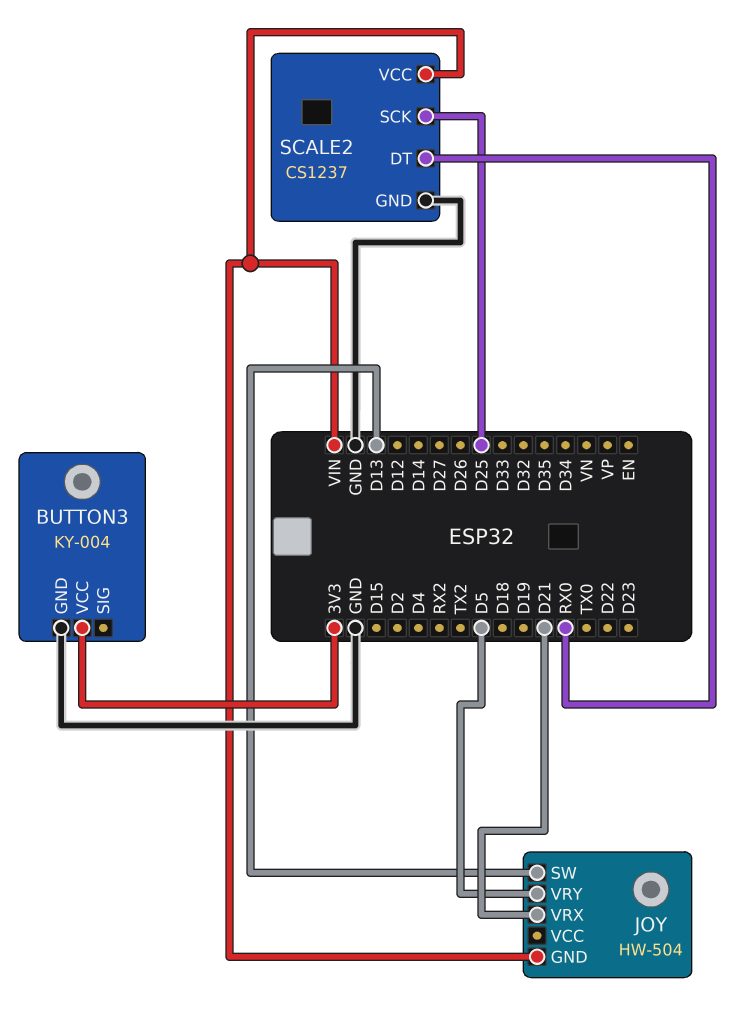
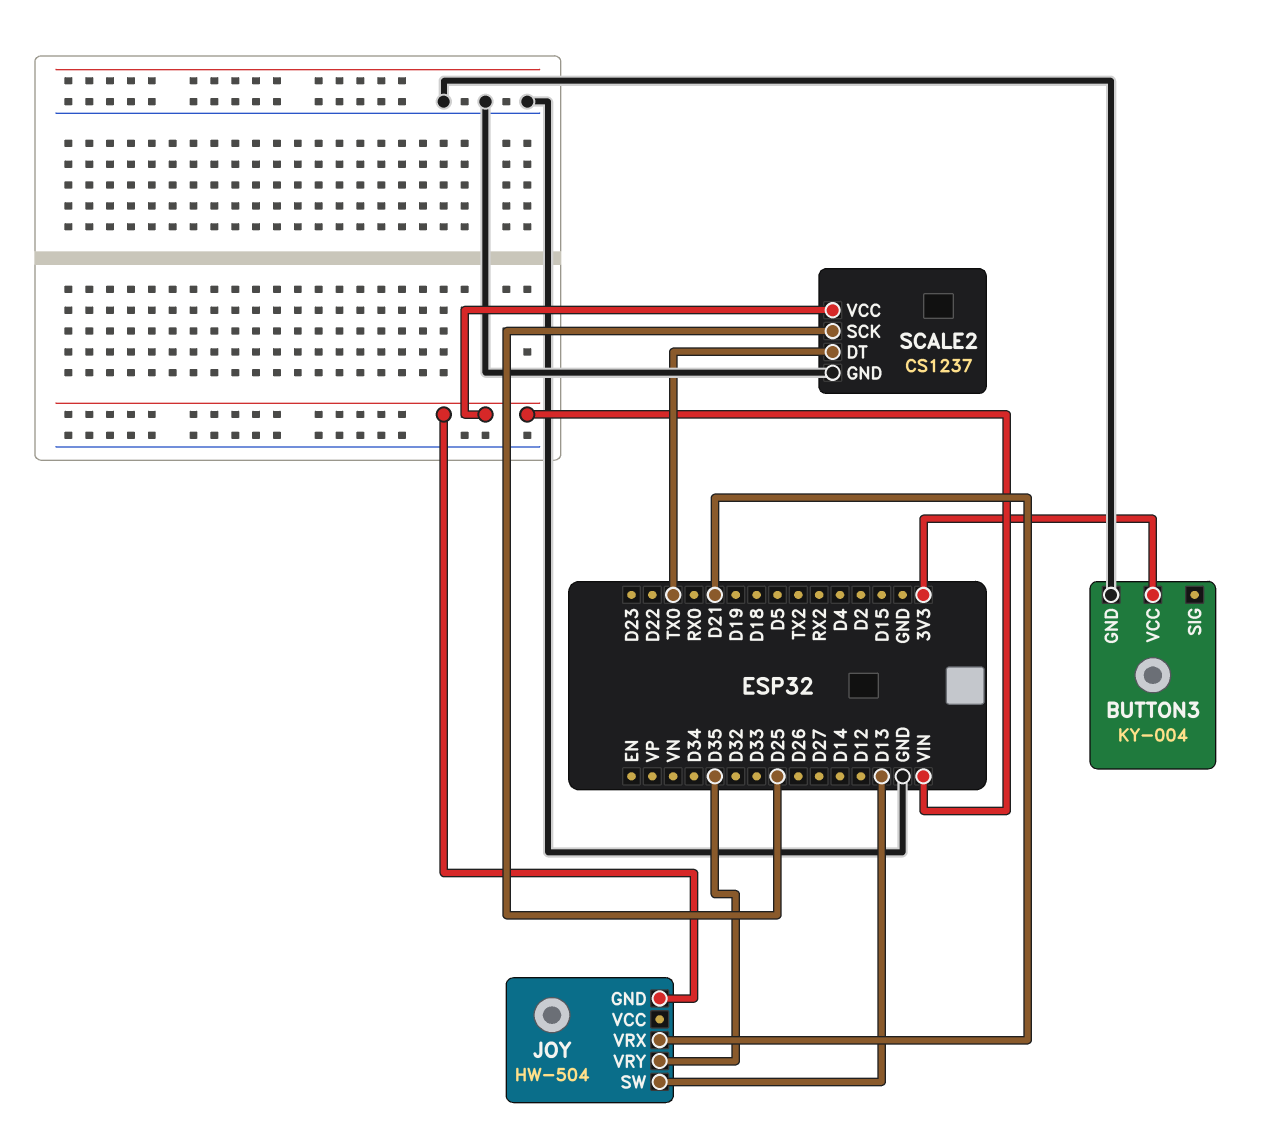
JOY pin VRY: D5 -> D35
SCALE2 pin DT: RX0 -> TX0

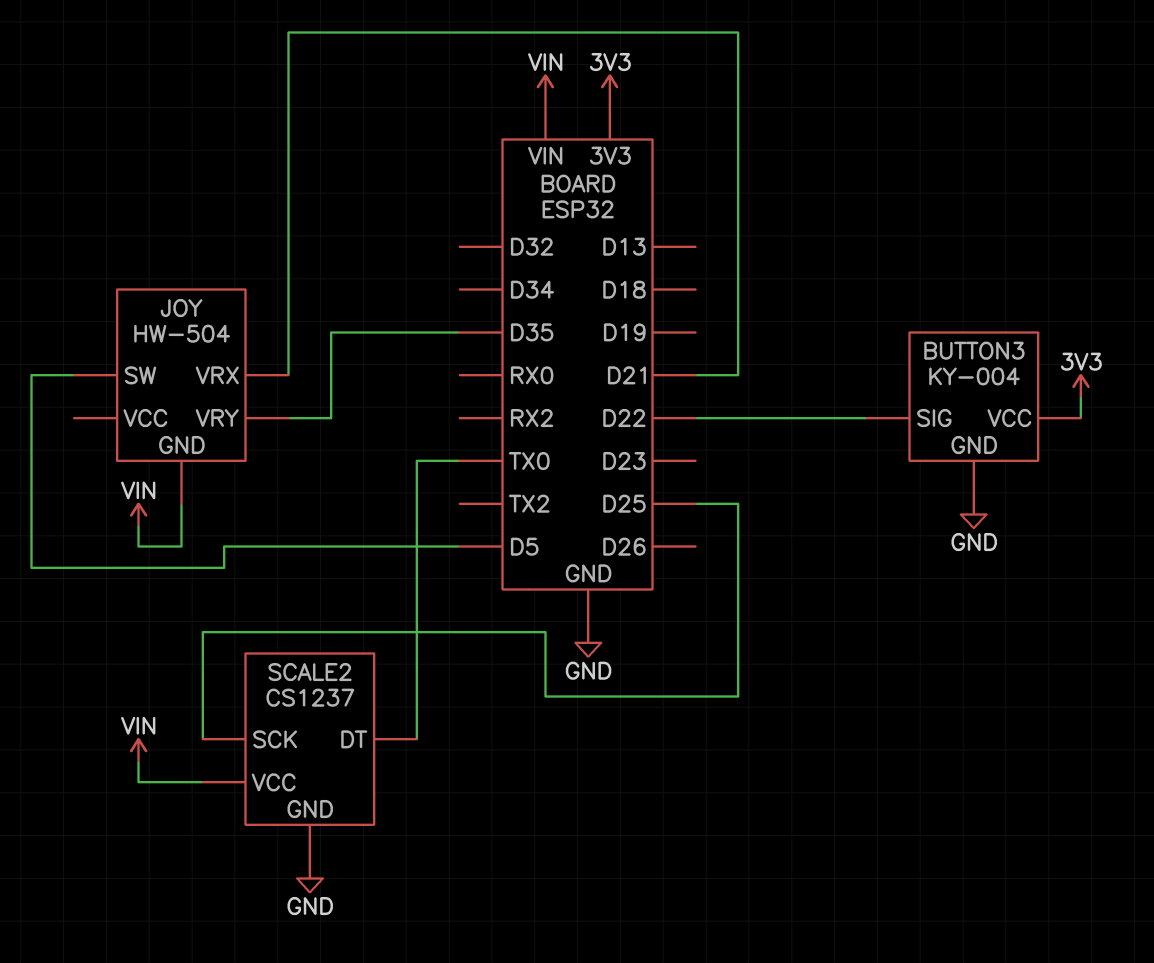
BUTTON3 pin SIG: none -> D22
JOY pin SW: D13 -> D5

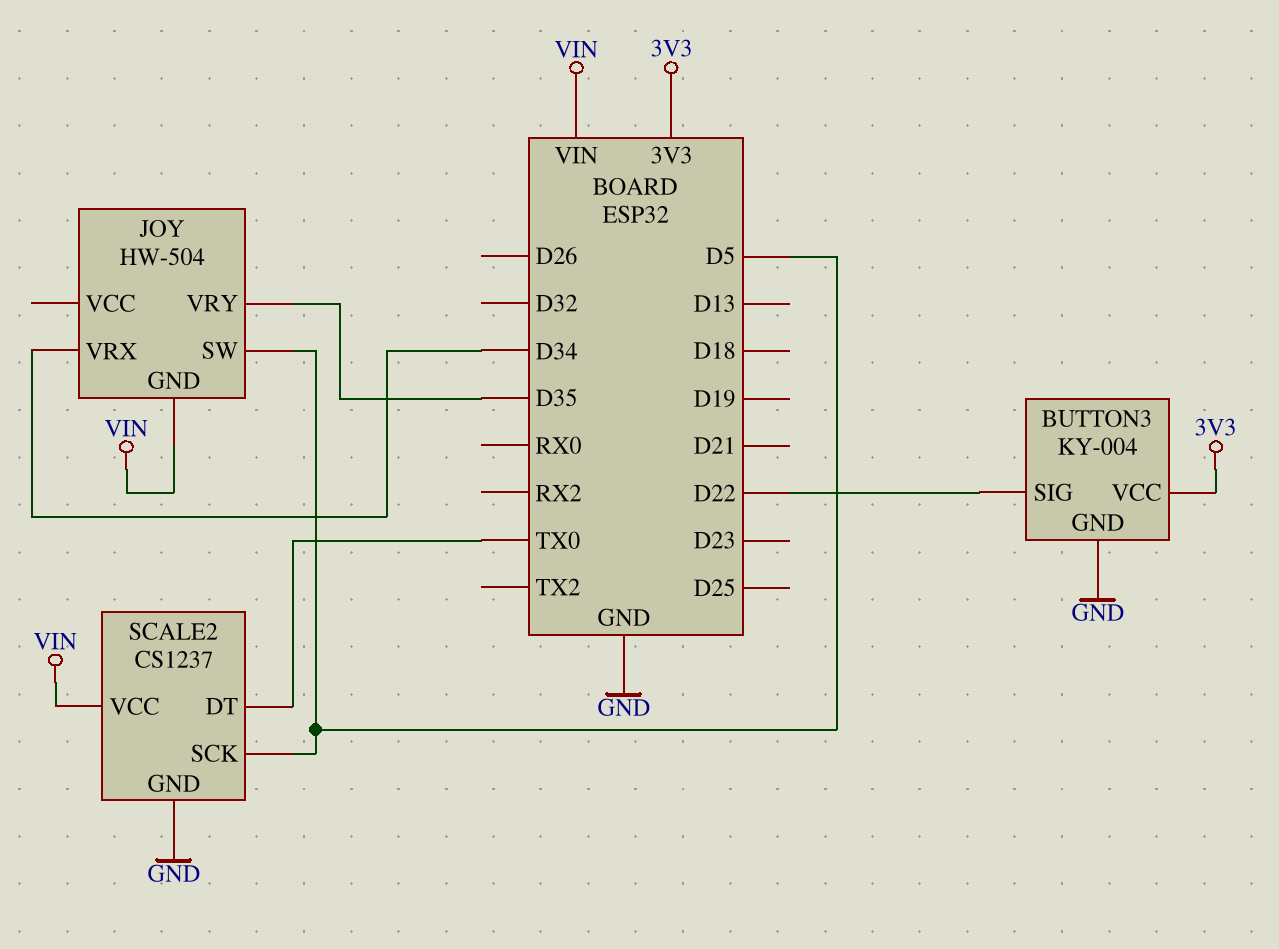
JOY pin VRX: D21 -> D34
SCALE2 pin SCK: D25 -> D5

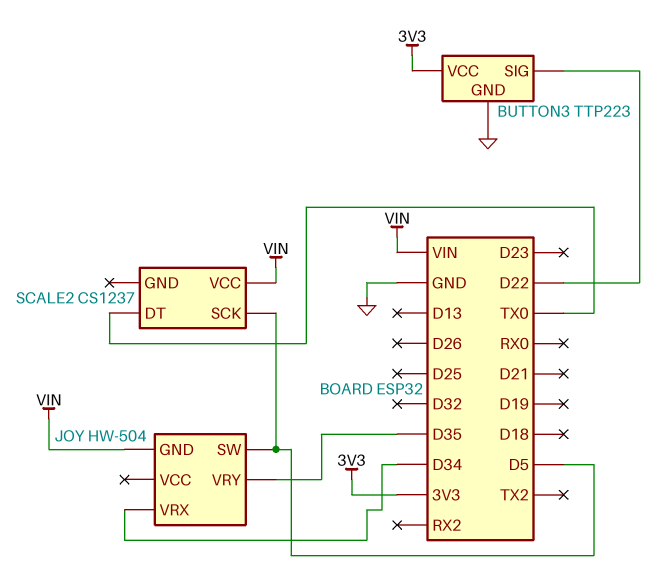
BUTTON3: KY-004 -> TTP223
SCALE2 pin GND: GND -> none

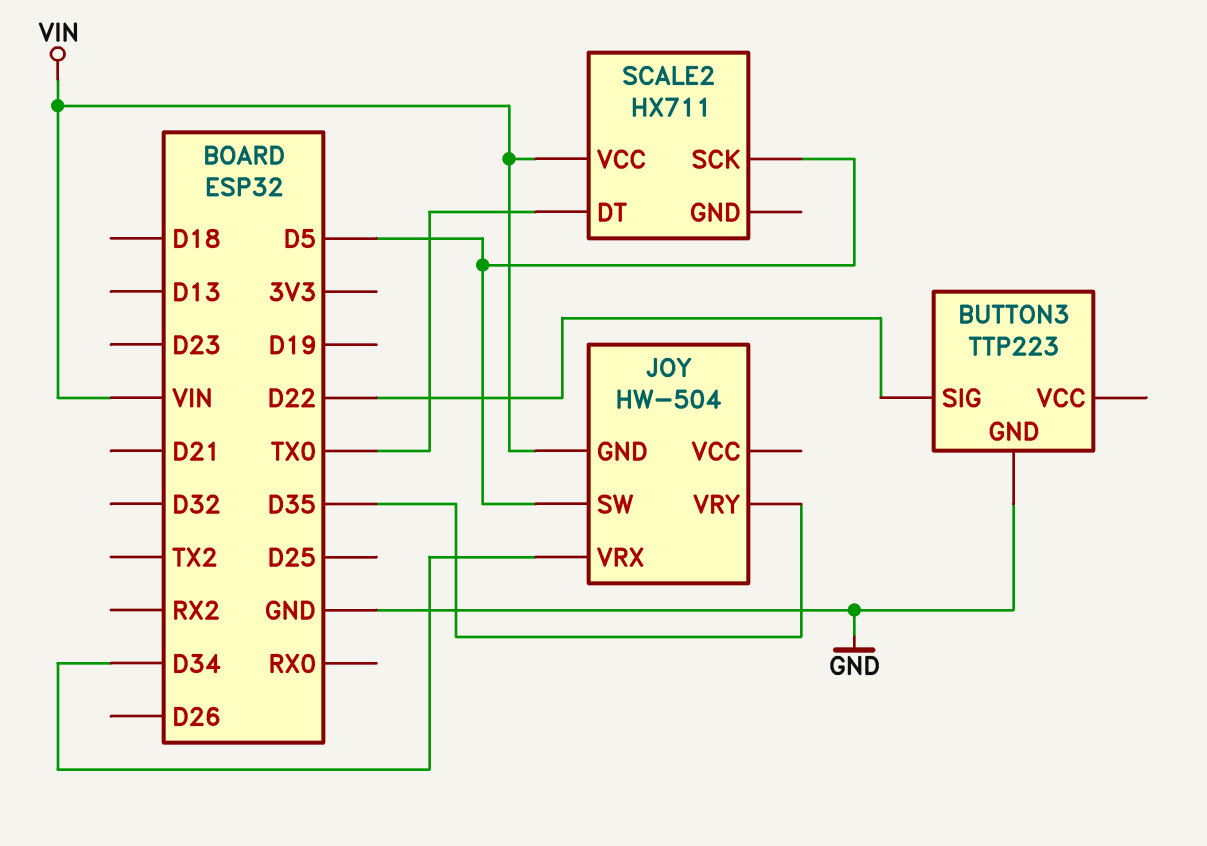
BUTTON3 pin VCC: 3V3 -> none
SCALE2: CS1237 -> HX711

